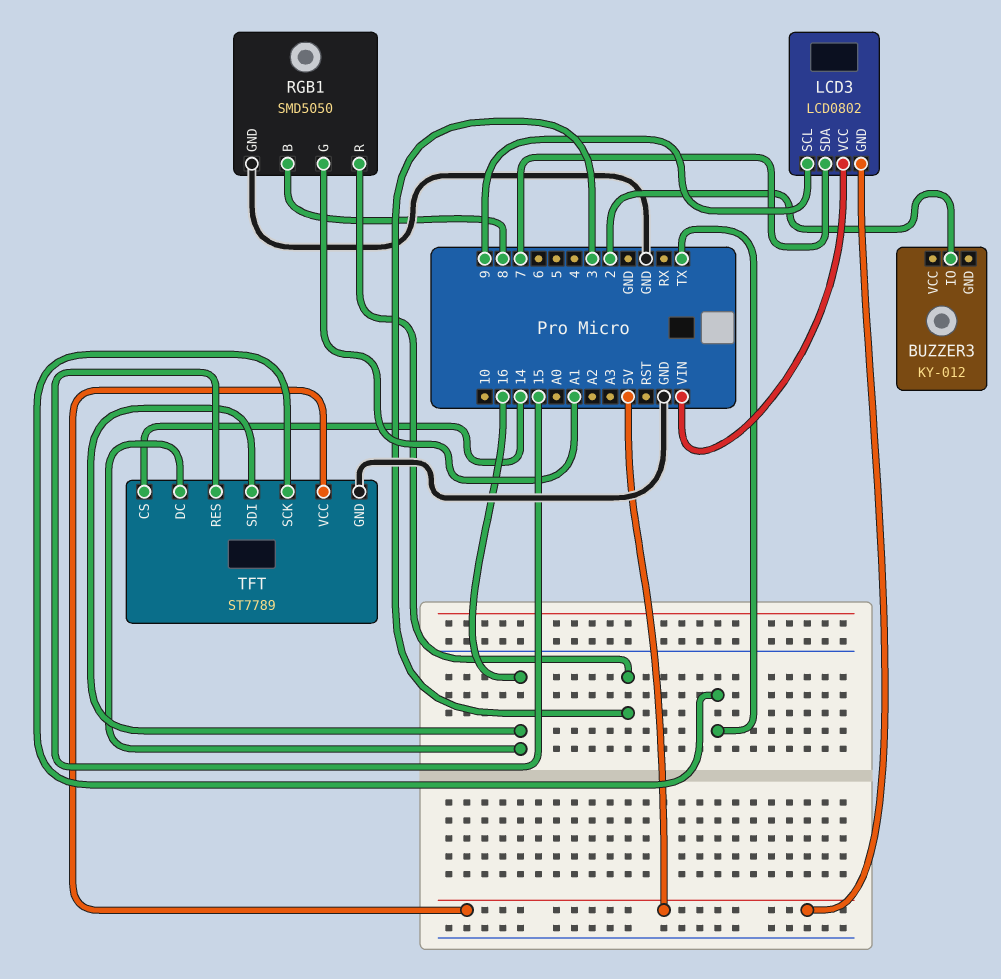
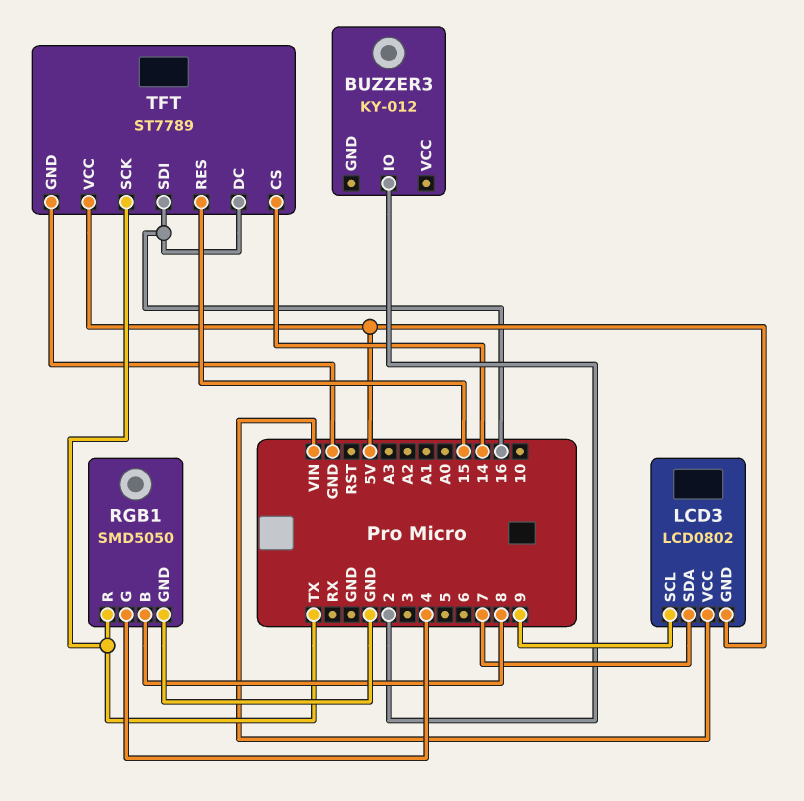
RGB1 pin G: A1 -> 4
RGB1 pin R: 3 -> TX

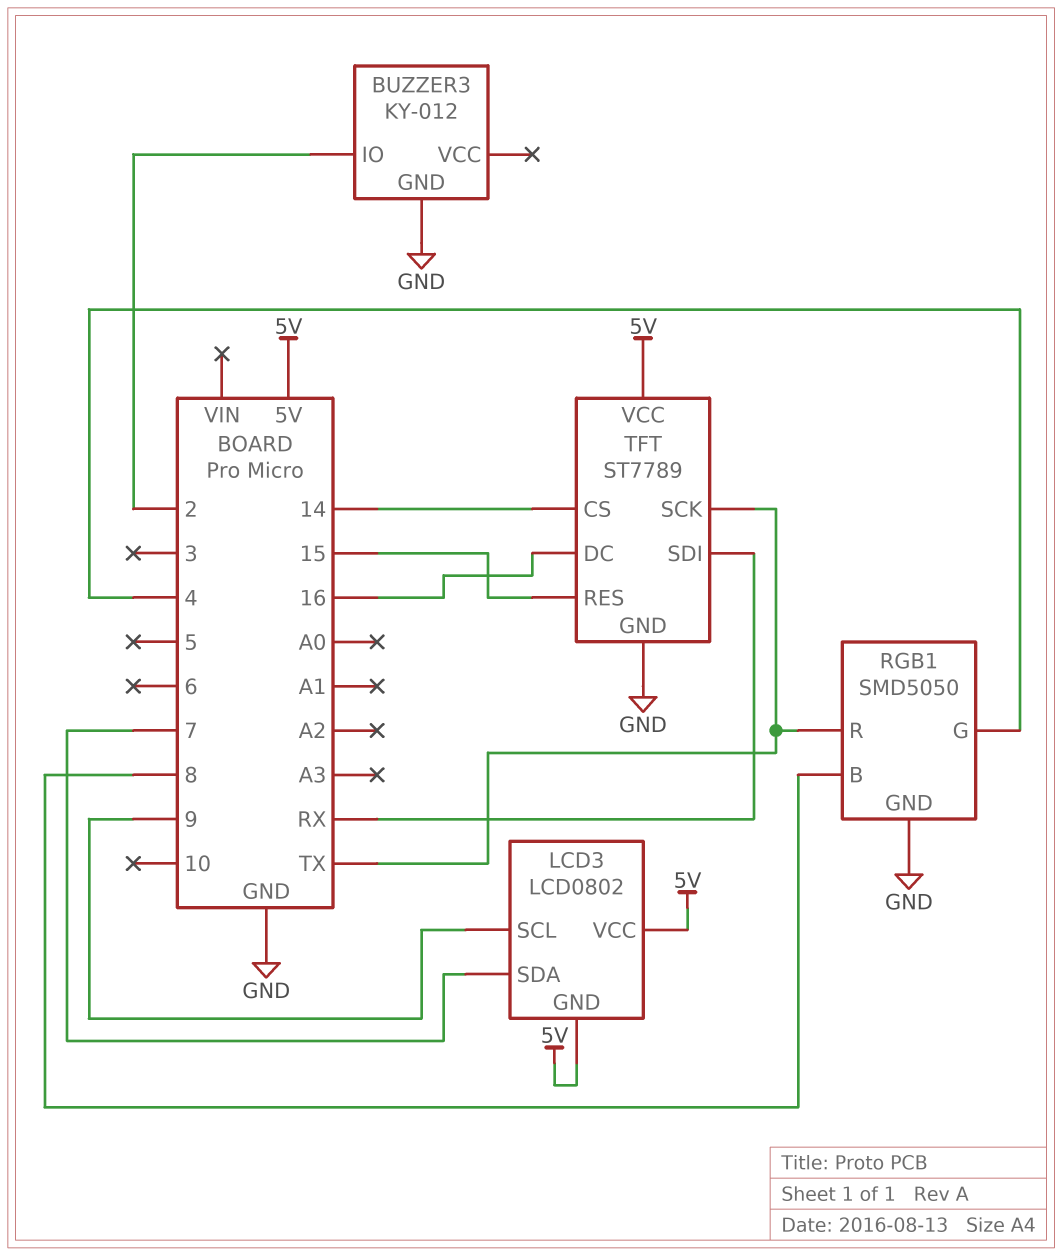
BUZZER3 pin GND: none -> GND
LCD3 pin VCC: VIN -> 5V
TFT pin SDI: 16 -> RX

